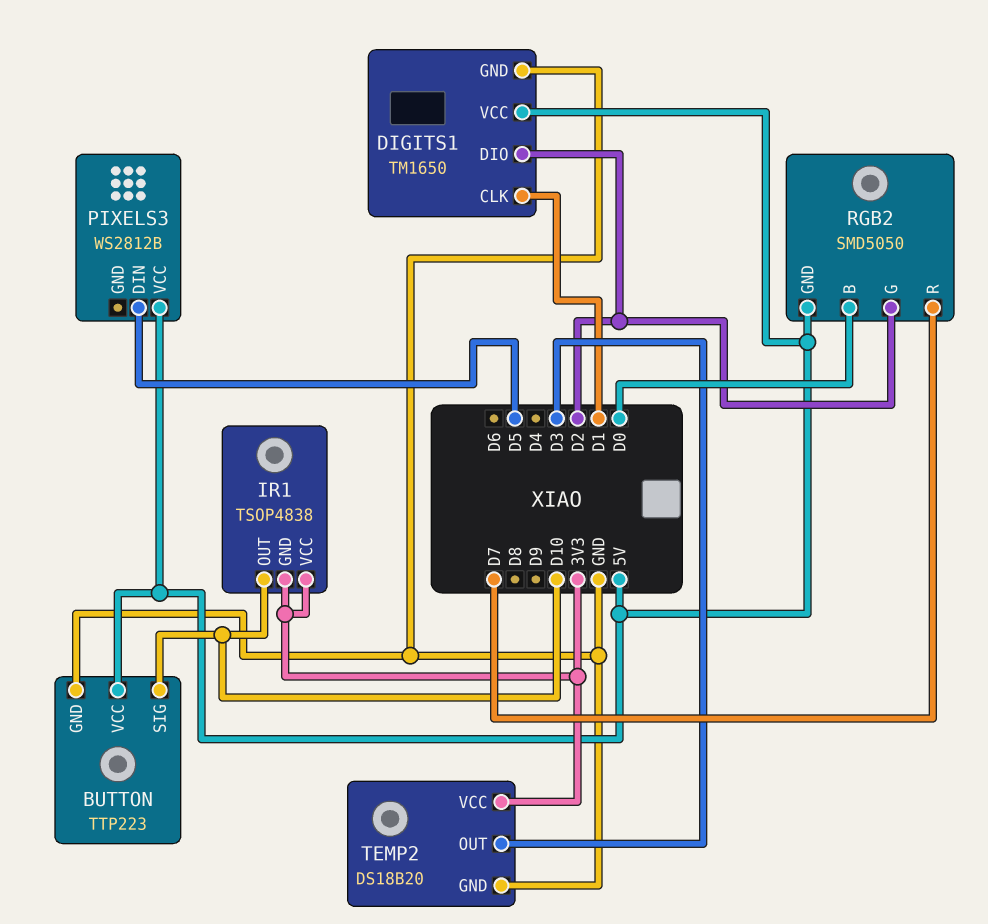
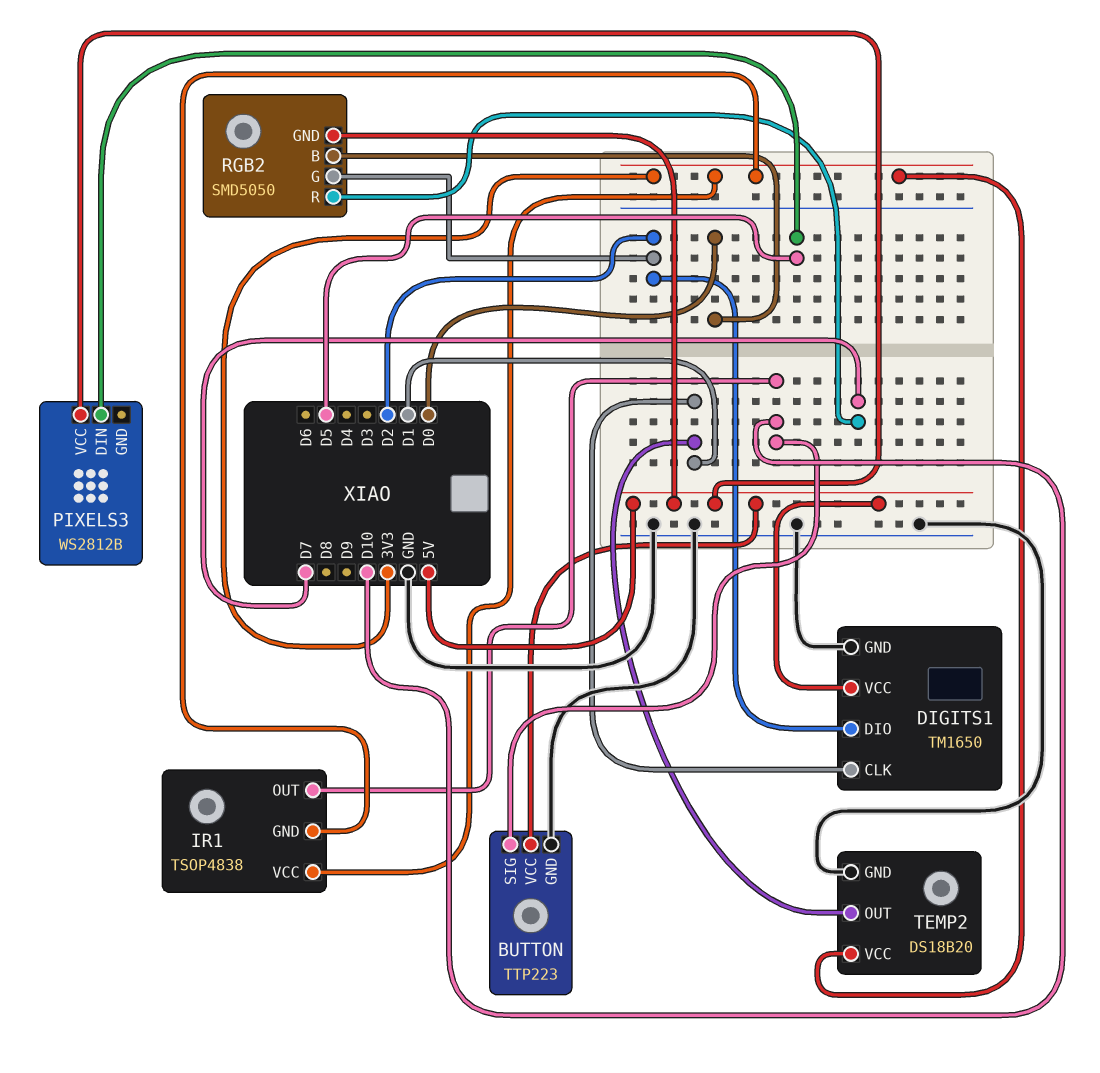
TEMP2 pin OUT: D3 -> D1

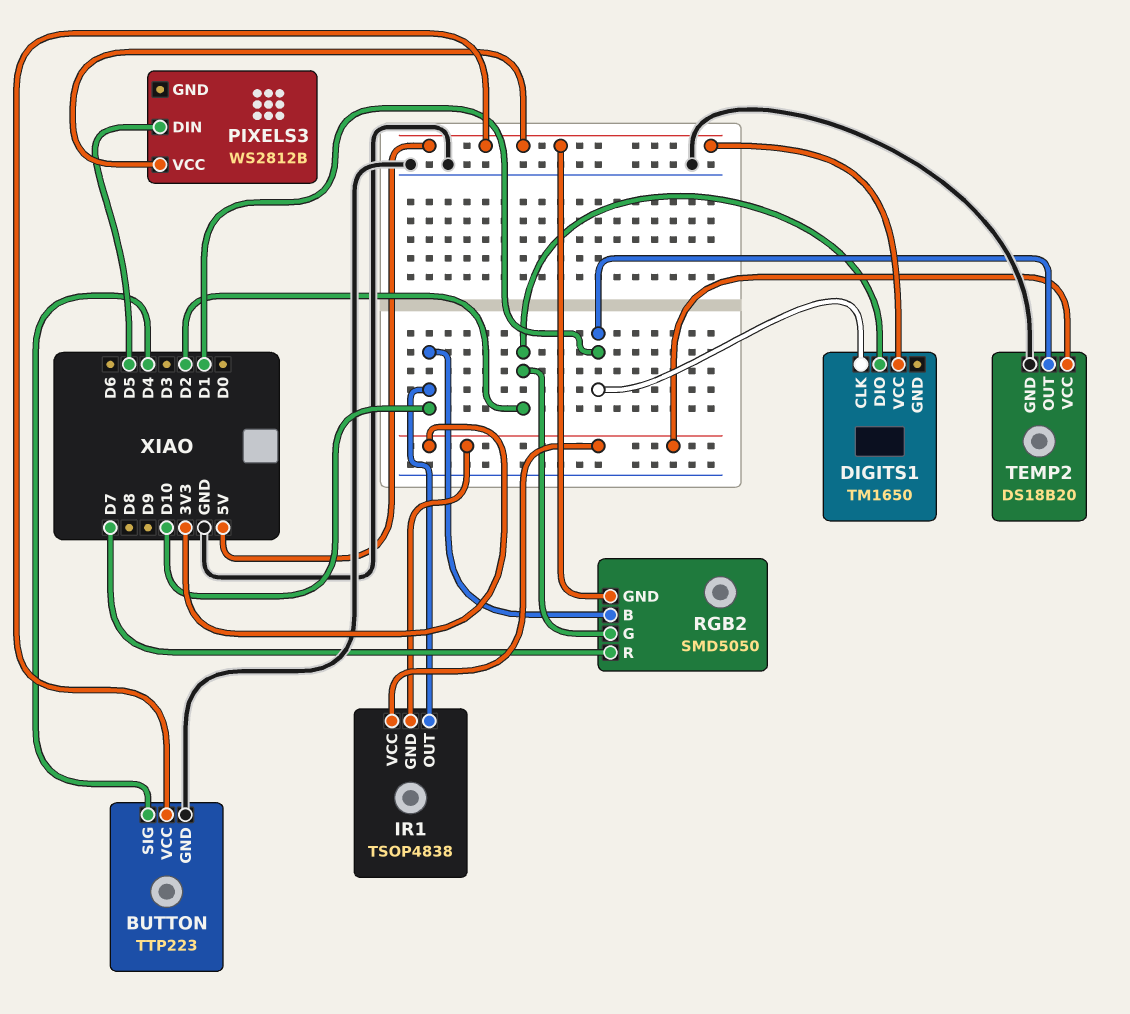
BUTTON pin SIG: D10 -> D4
DIGITS1 pin GND: GND -> none
RGB2 pin B: D0 -> D10

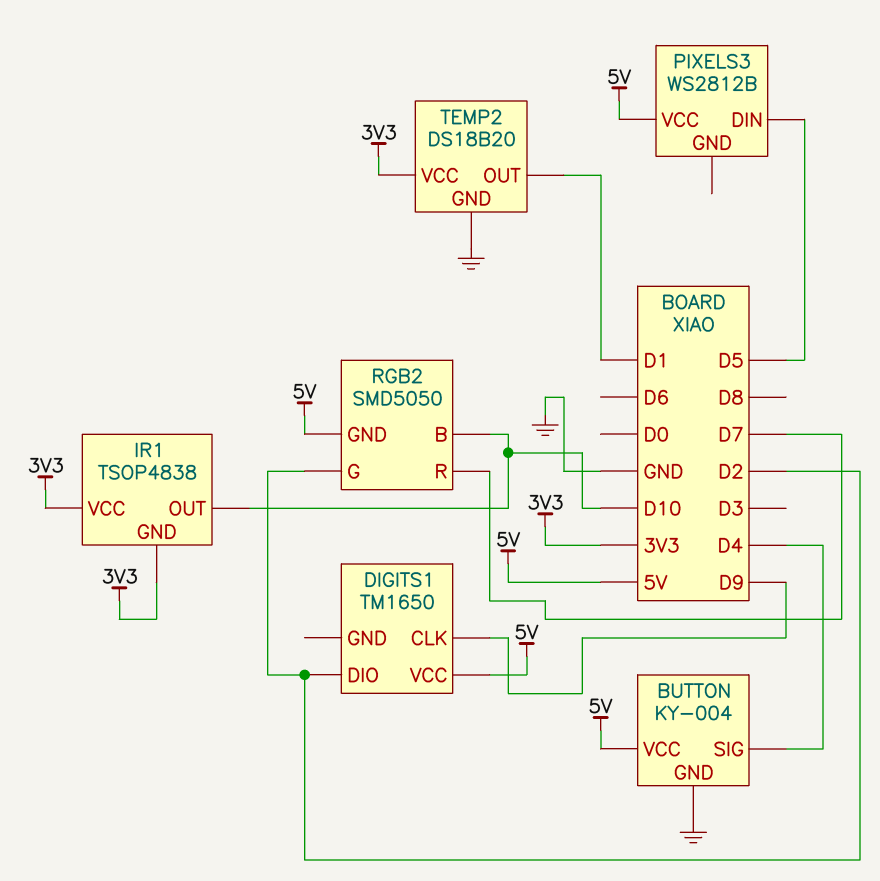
BUTTON: TTP223 -> KY-004
DIGITS1 pin CLK: D1 -> D9

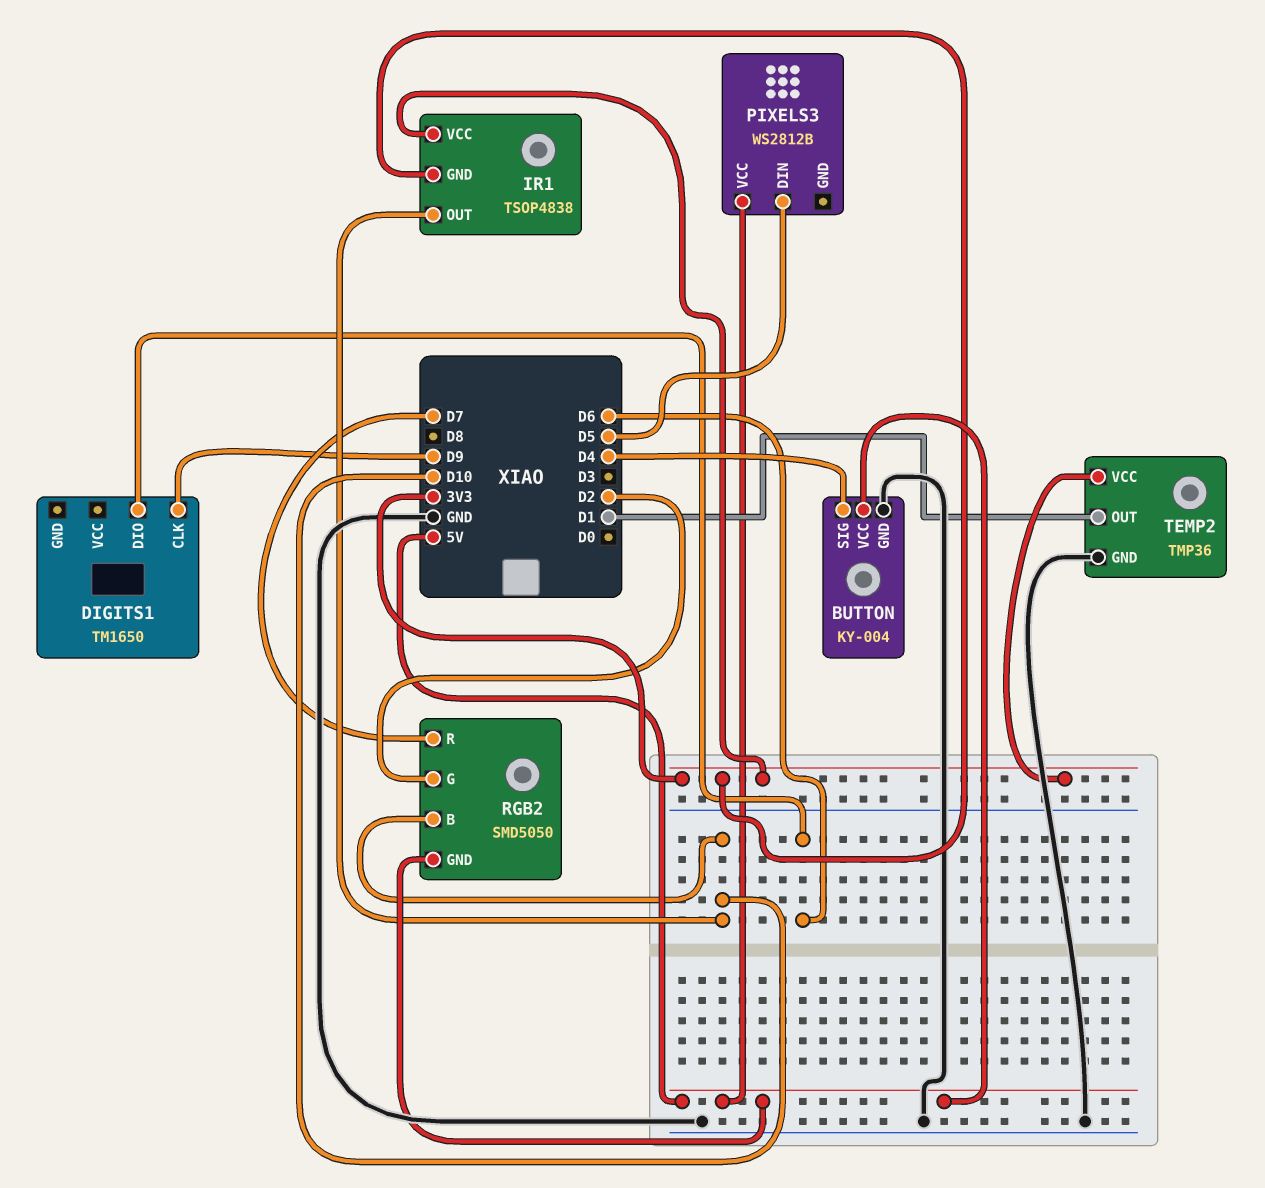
DIGITS1 pin DIO: D2 -> D6
DIGITS1 pin VCC: 5V -> none
TEMP2: DS18B20 -> TMP36

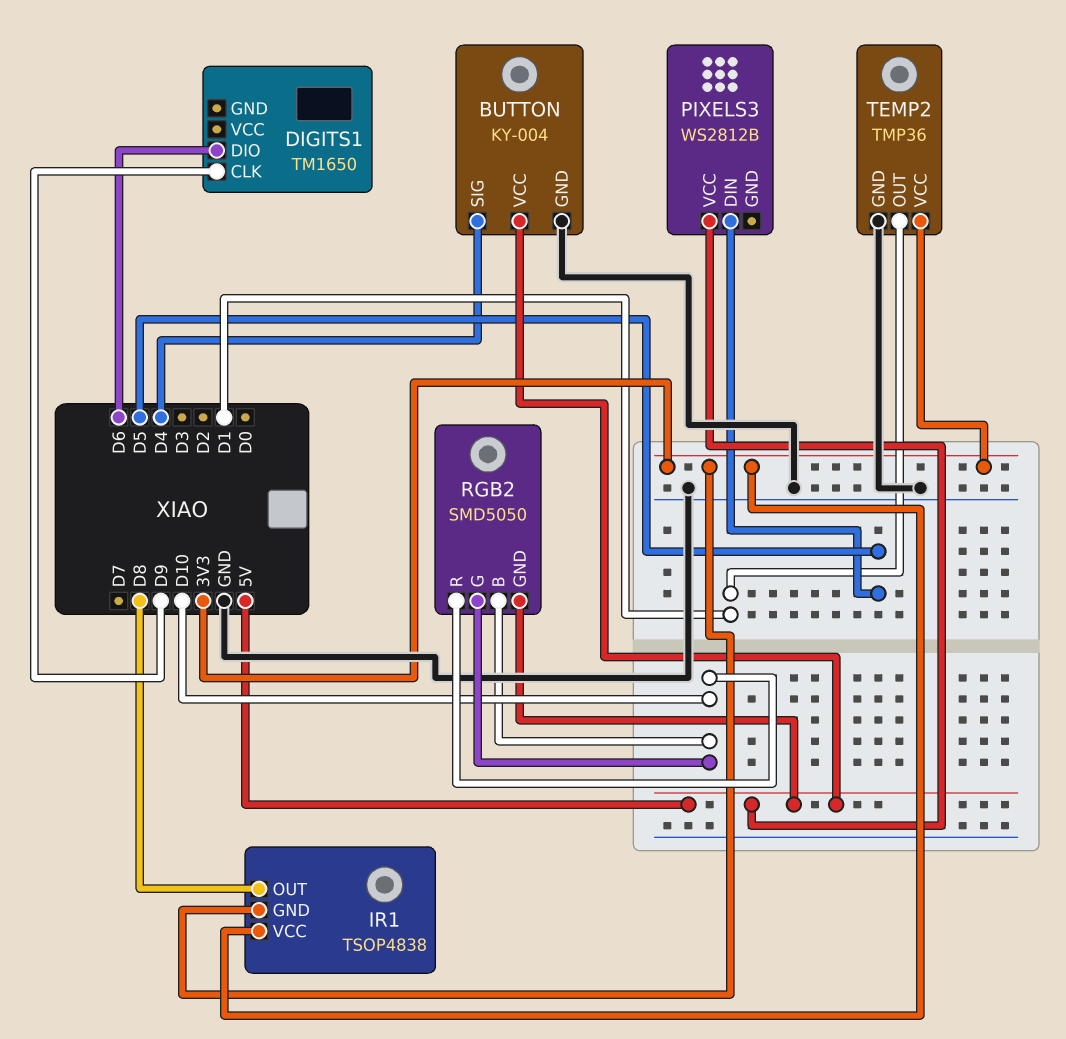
IR1 pin OUT: D10 -> D8
RGB2 pin G: D2 -> D10
RGB2 pin R: D7 -> D10

